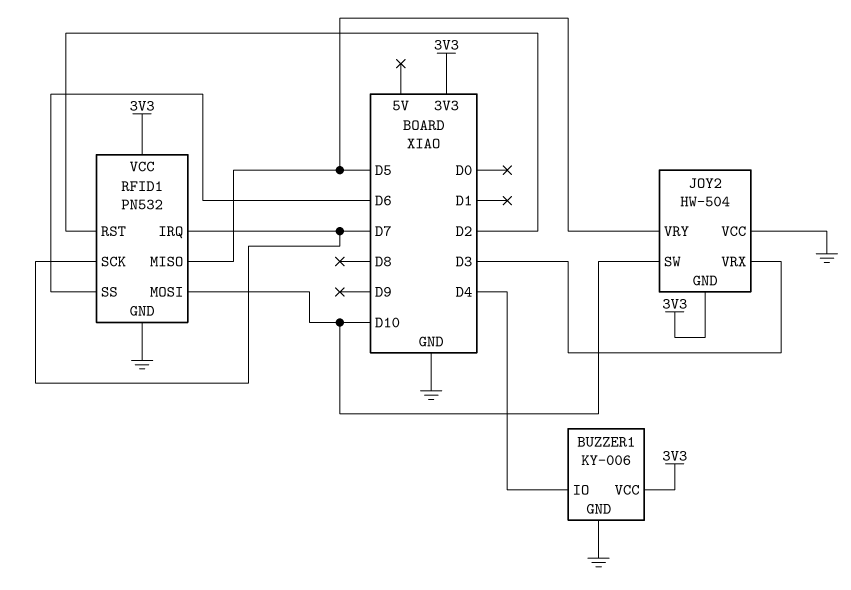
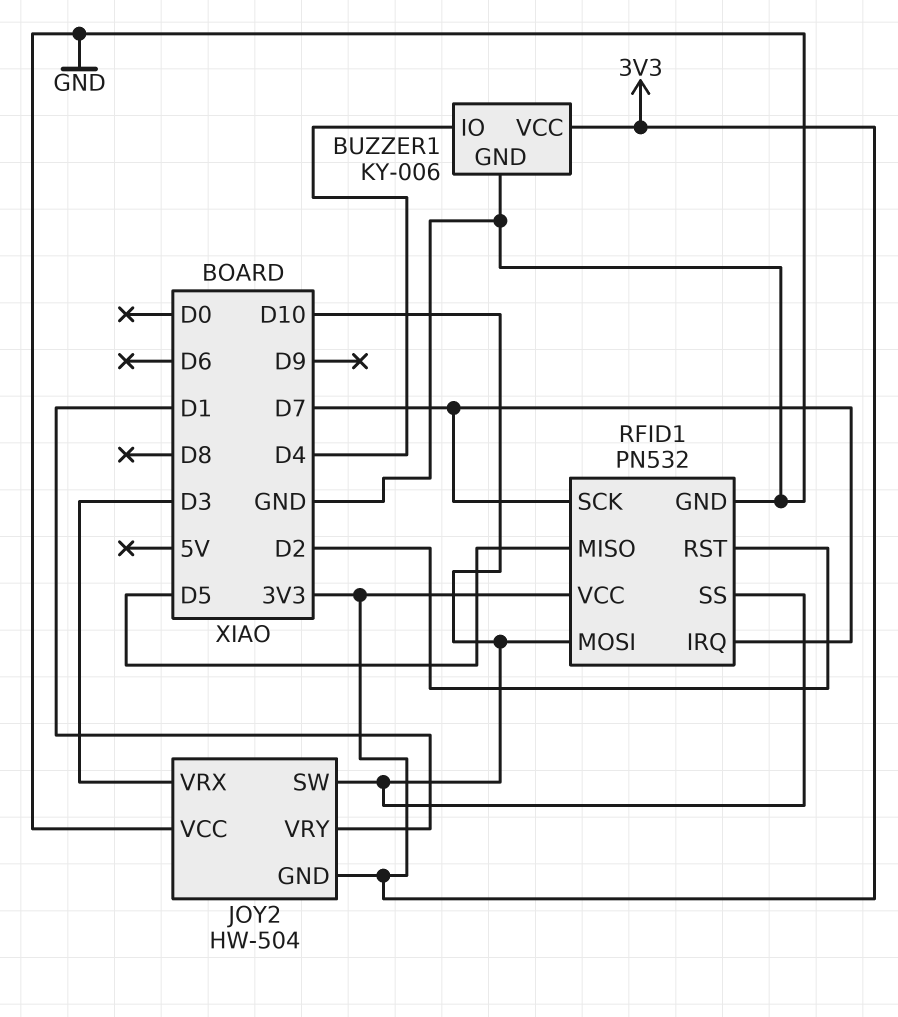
JOY2 pin VRY: D5 -> D1
RFID1 pin SS: D6 -> D10

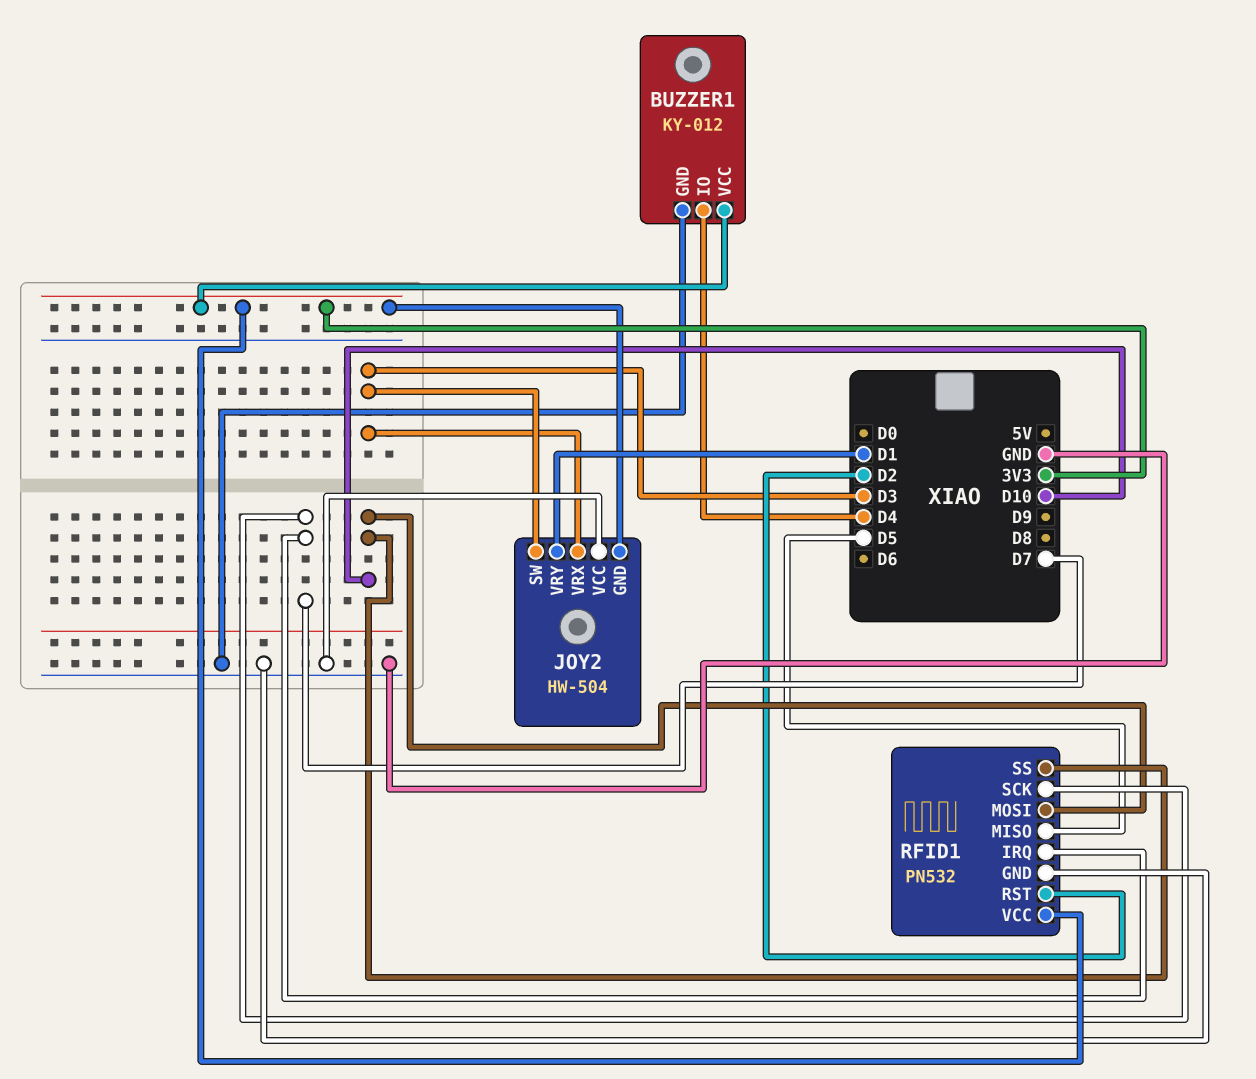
BUZZER1: KY-006 -> KY-012
JOY2 pin SW: D10 -> D3

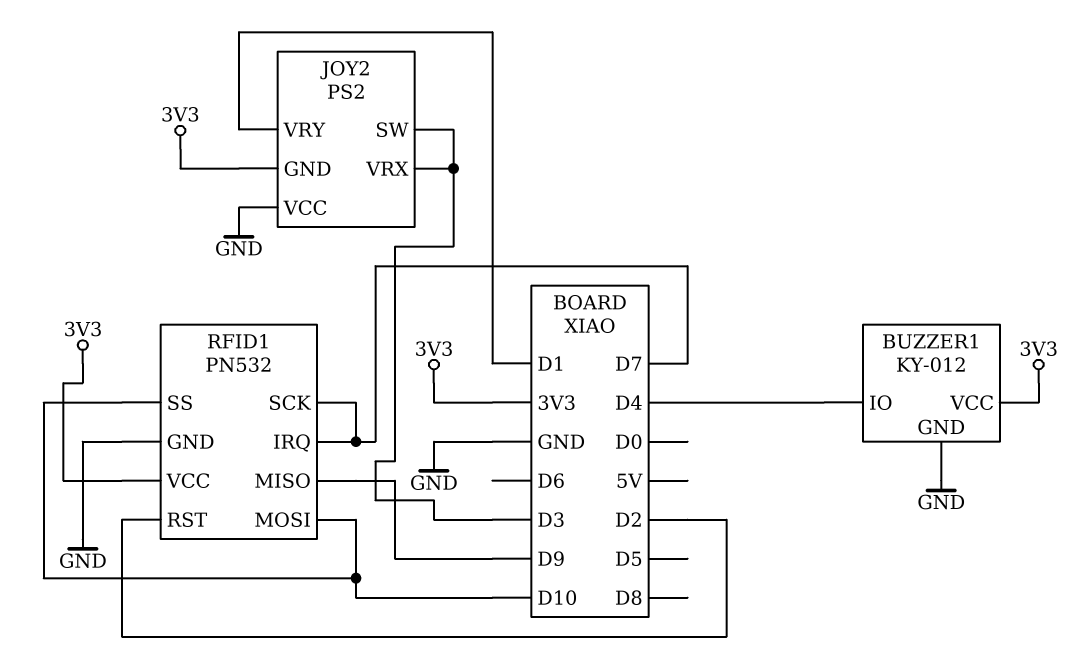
JOY2: HW-504 -> PS2
RFID1 pin MISO: D5 -> D9

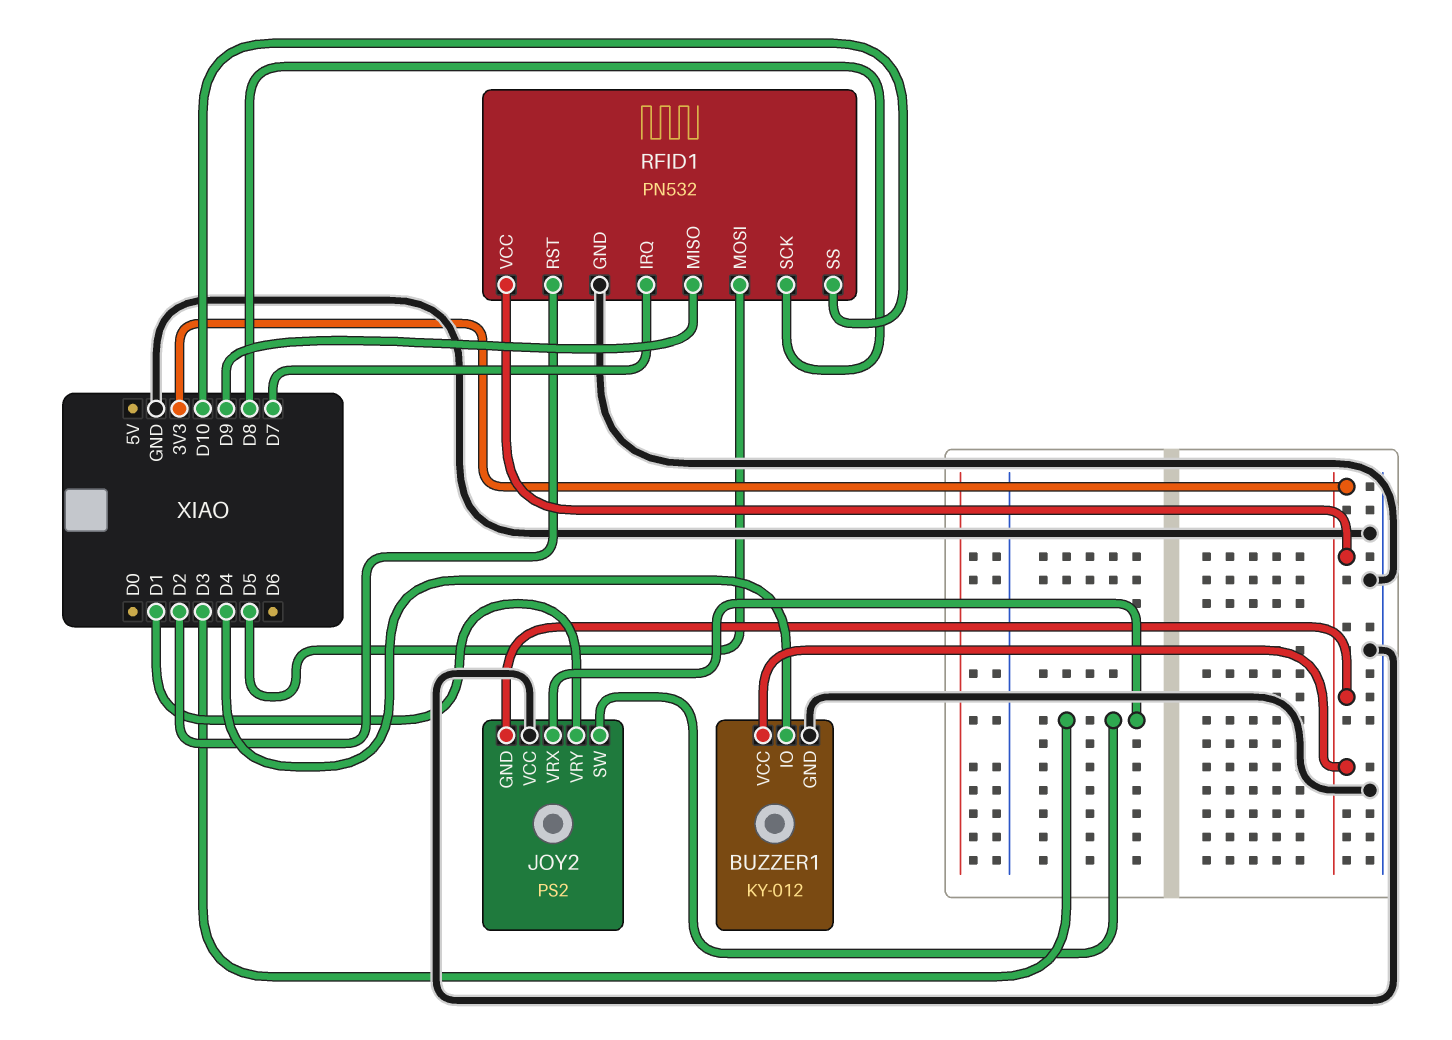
RFID1 pin MOSI: D10 -> D5
RFID1 pin SCK: D7 -> D8

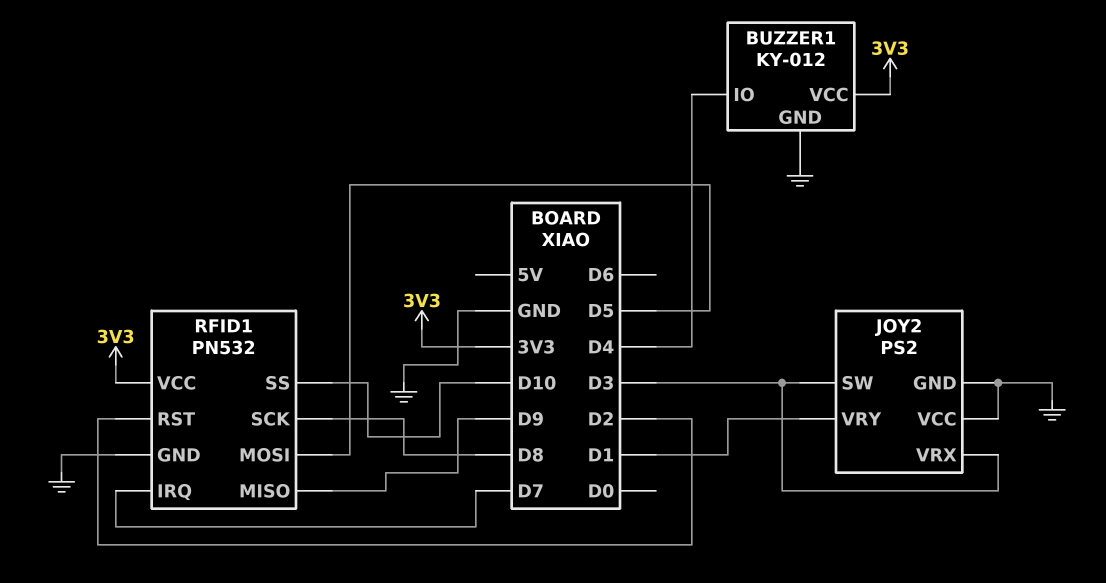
JOY2 pin GND: 3V3 -> GND

